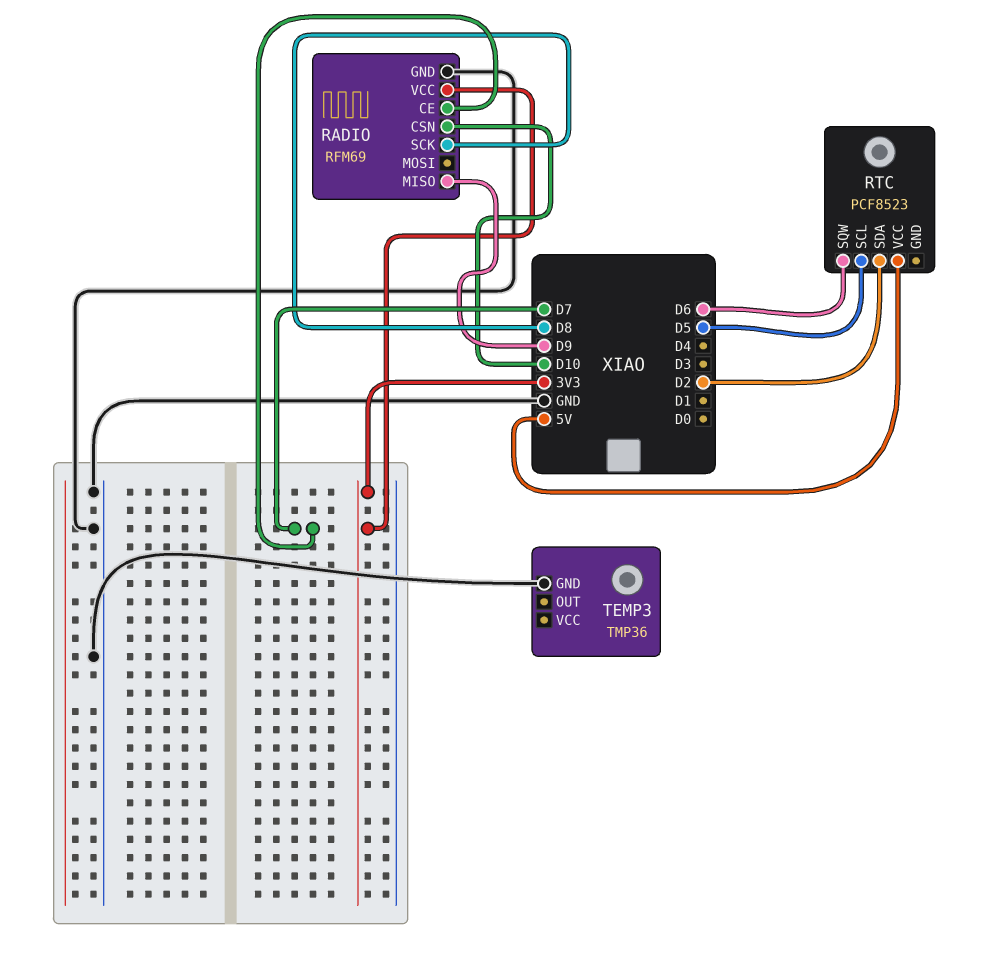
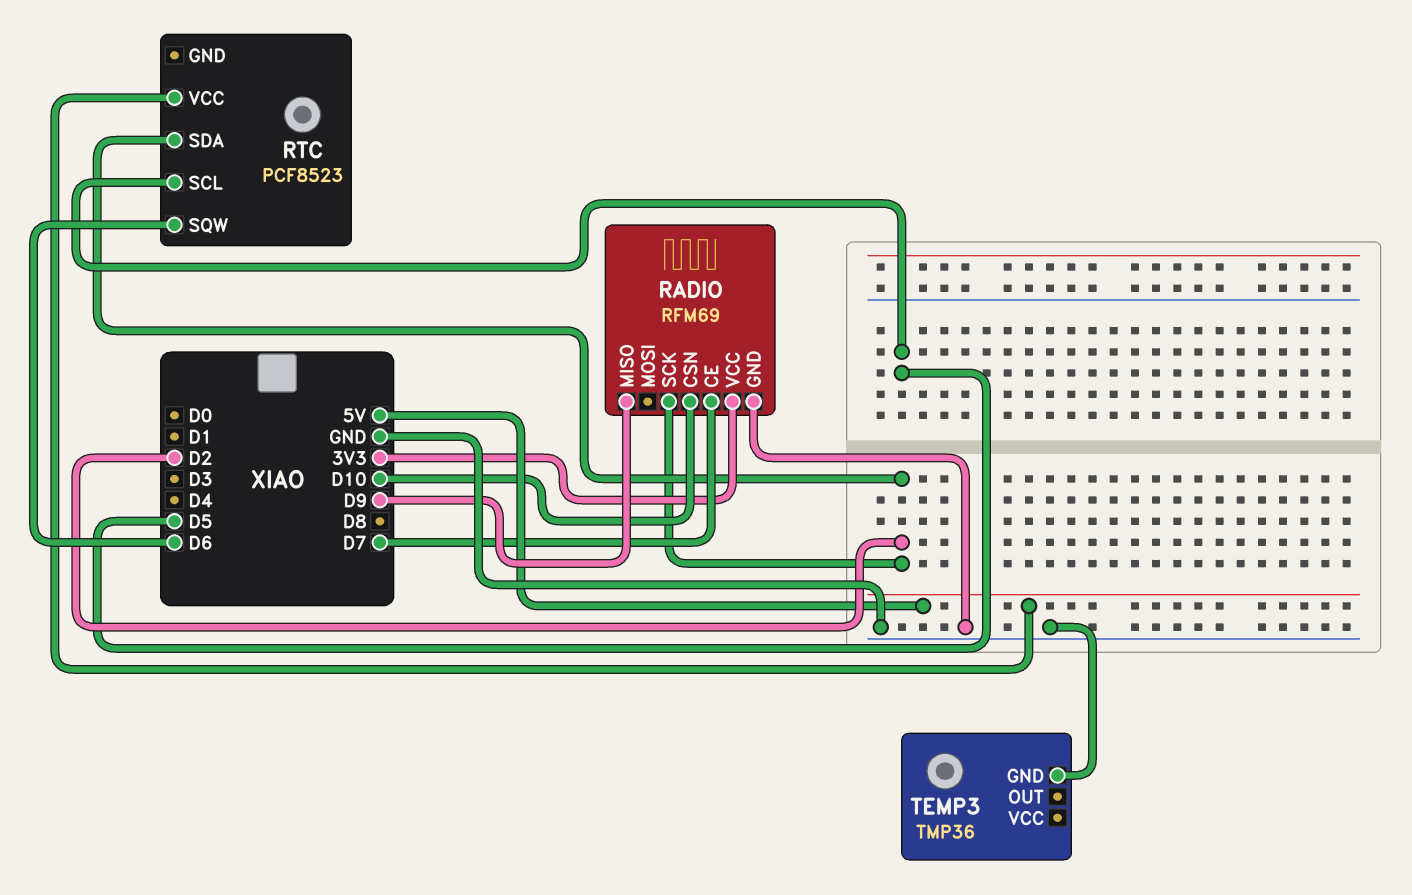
RADIO pin SCK: D8 -> D2

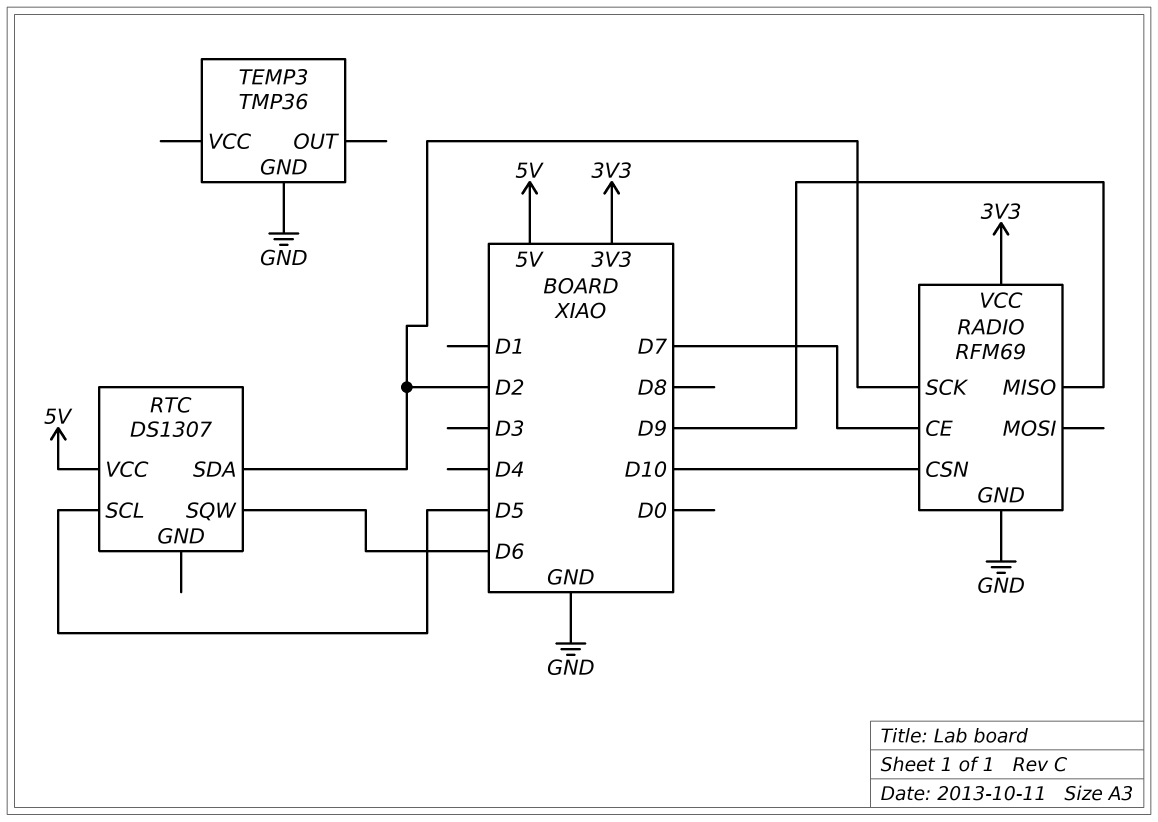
RTC: PCF8523 -> DS1307

